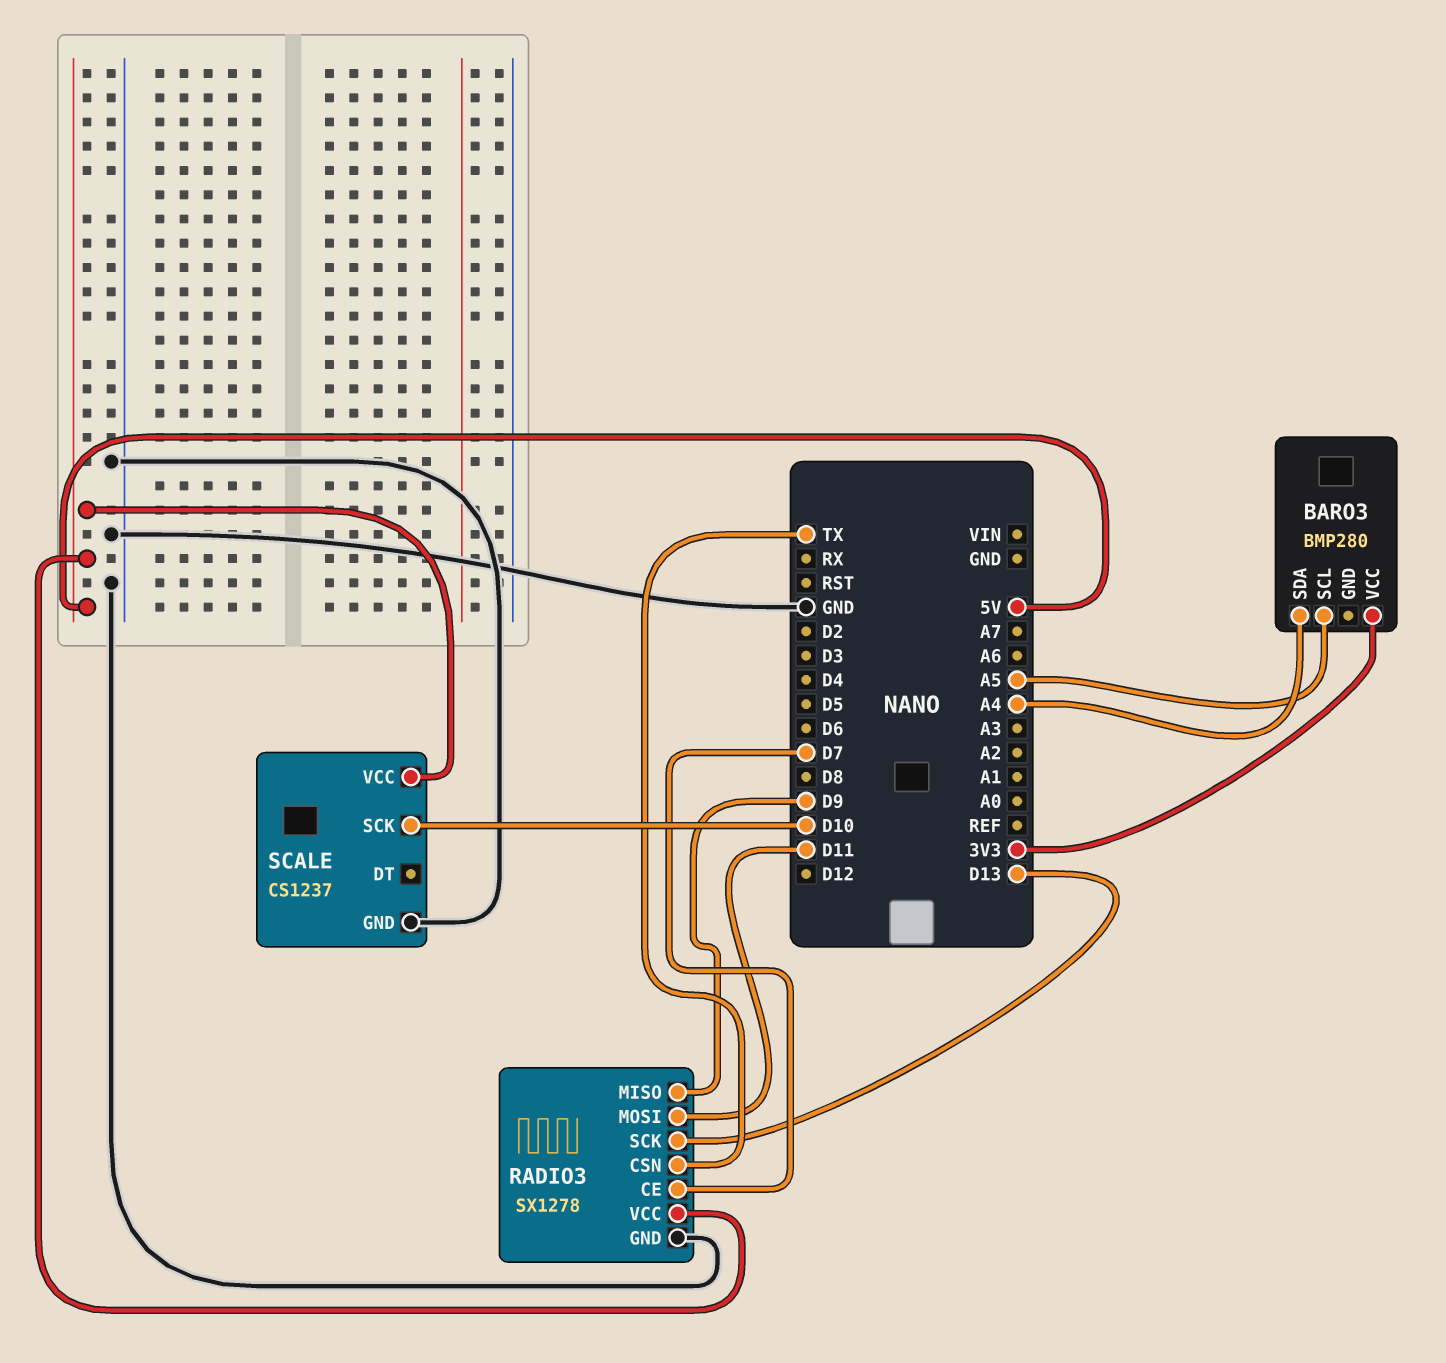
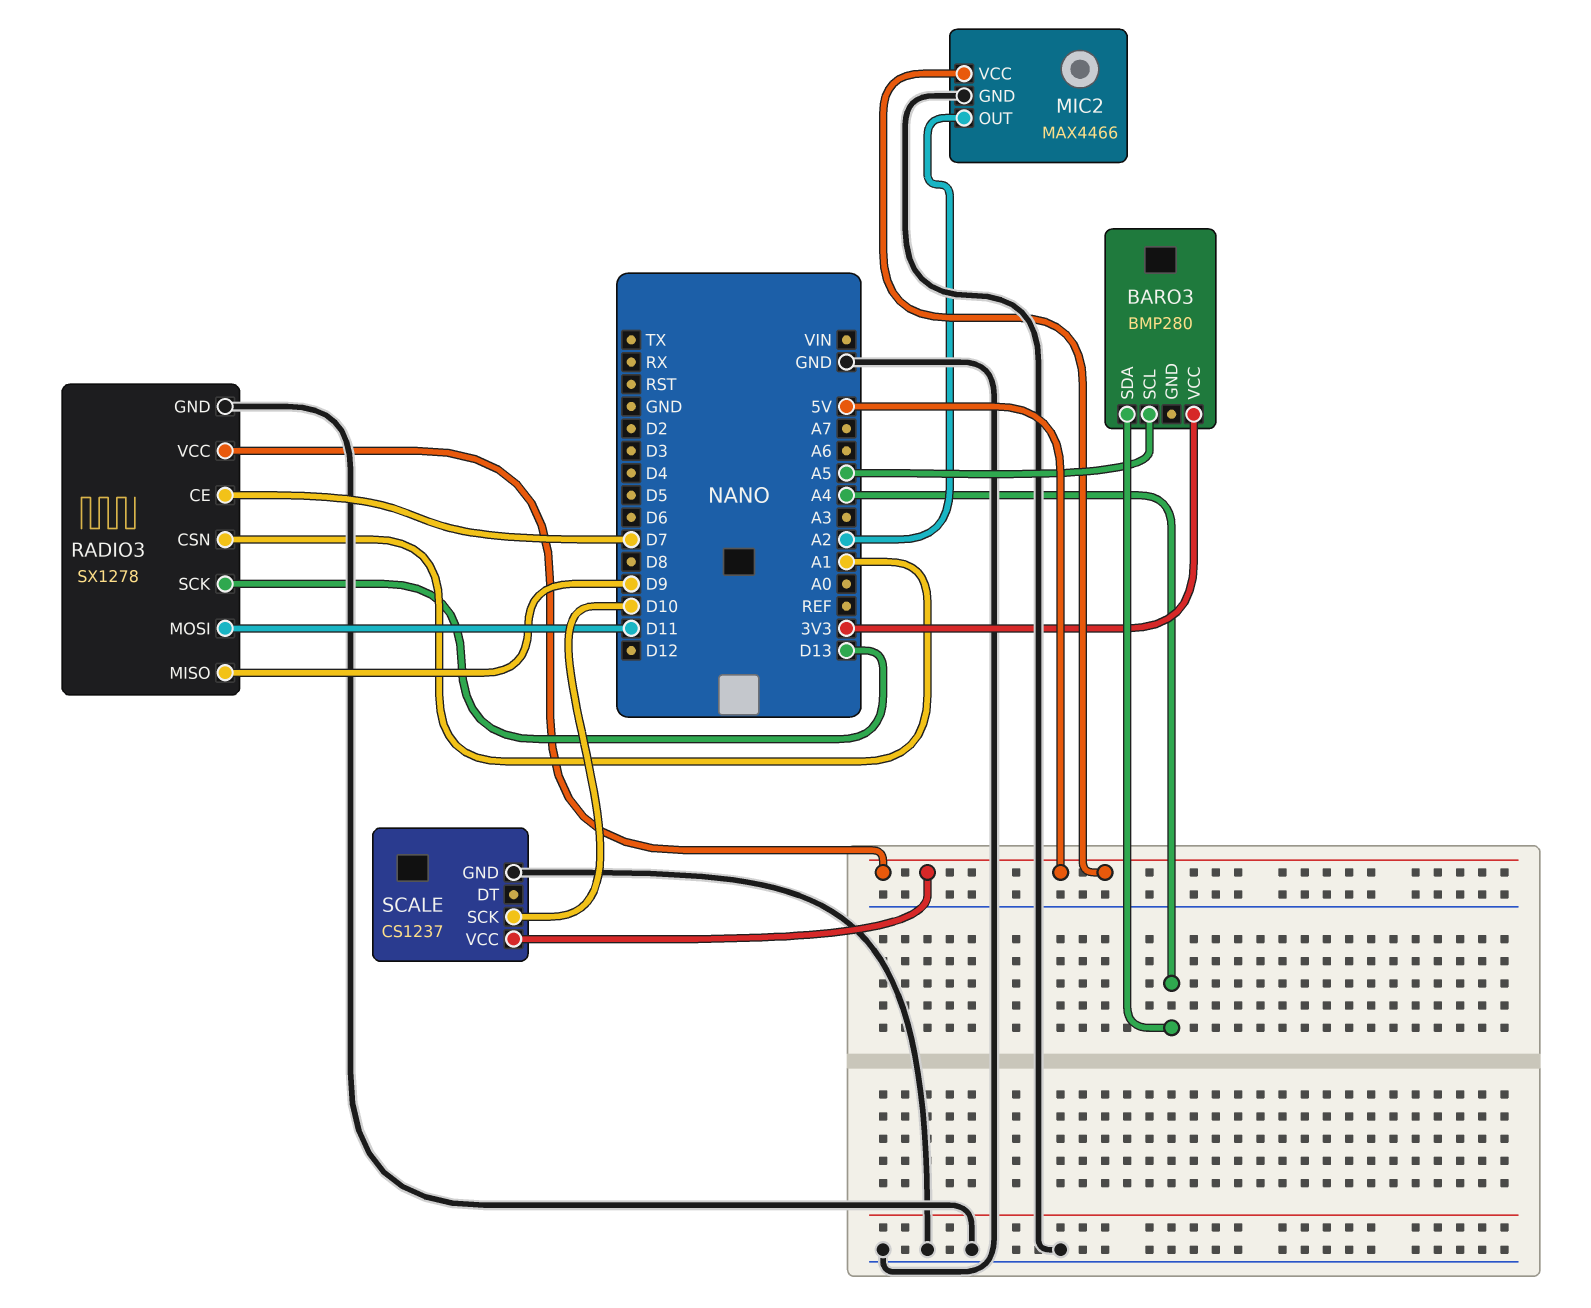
MIC2: none -> MAX4466
MIC2 pin GND: none -> GND
MIC2 pin OUT: none -> A2
MIC2 pin VCC: none -> 5V
RADIO3 pin CSN: TX -> A1

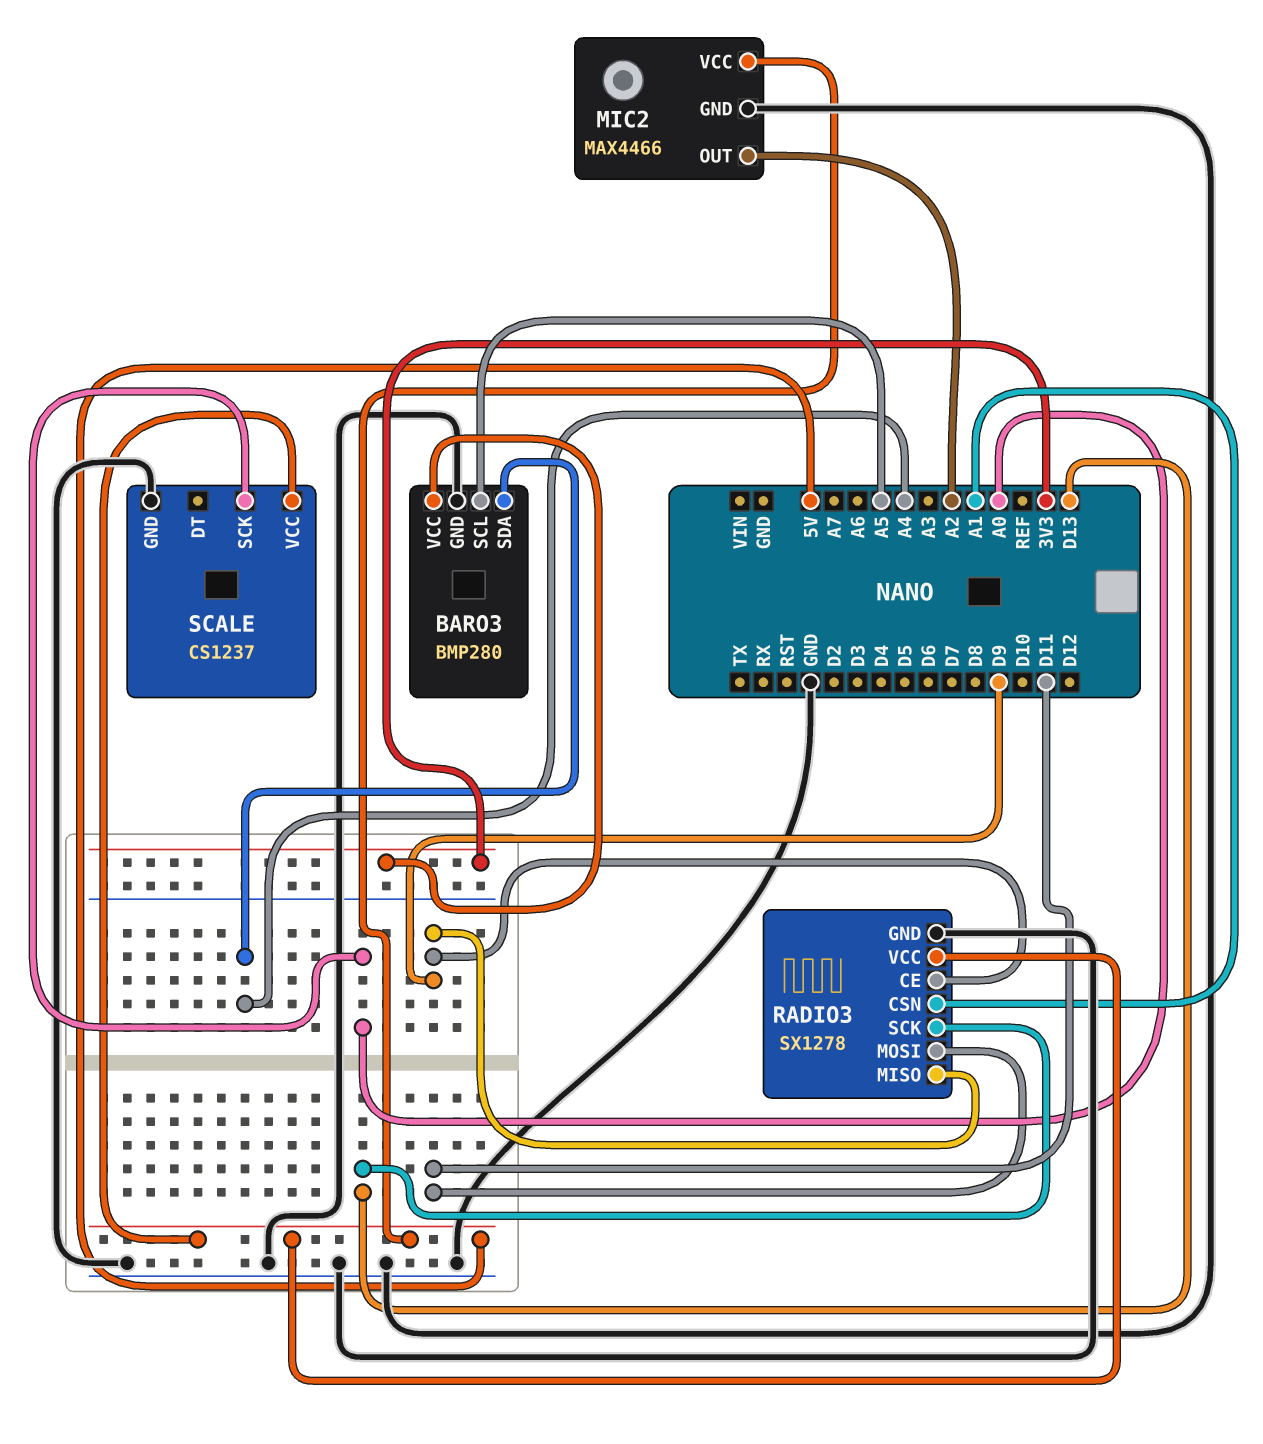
BARO3 pin GND: none -> GND
RADIO3 pin CE: D7 -> D9
SCALE pin SCK: D10 -> A0

